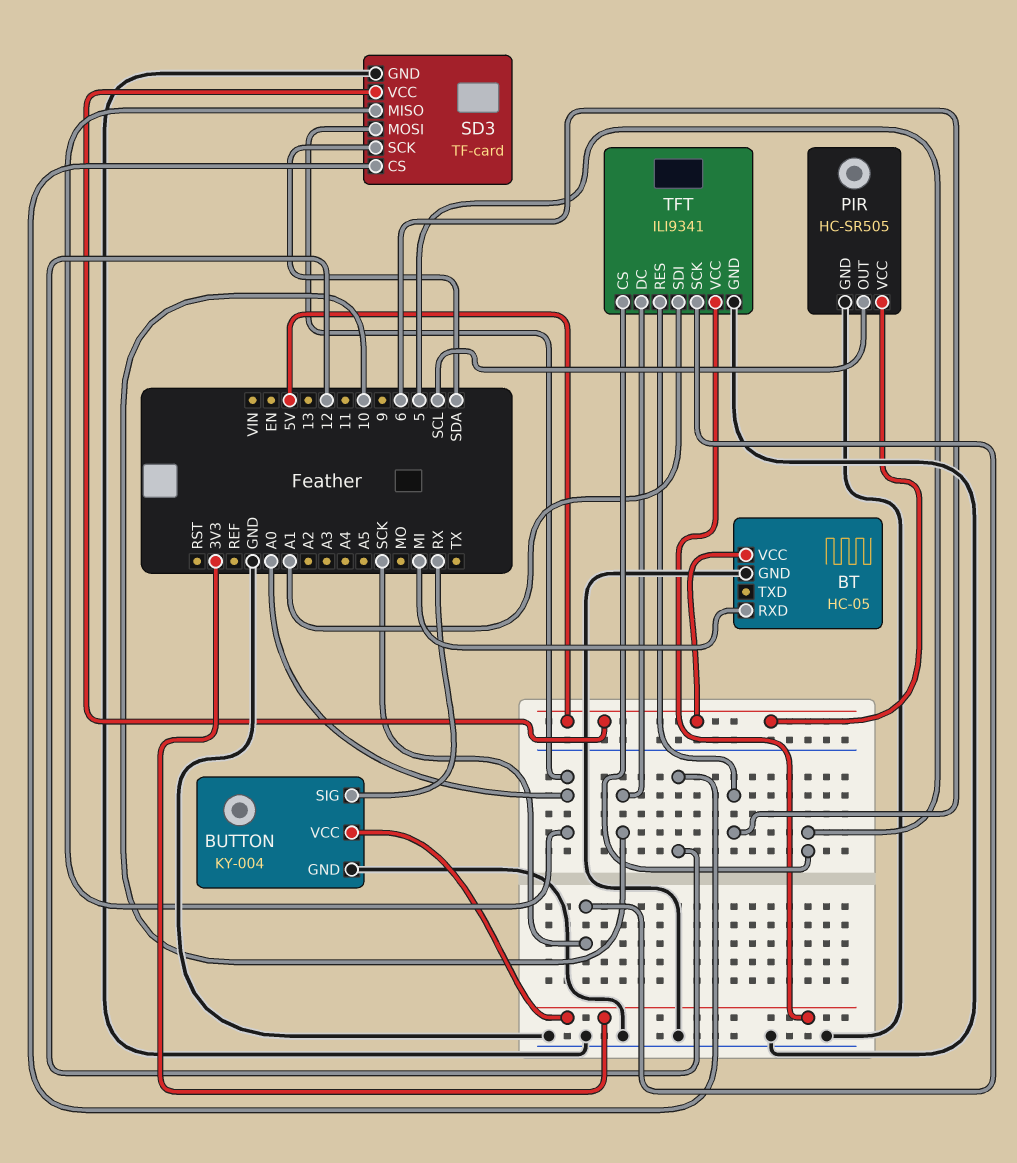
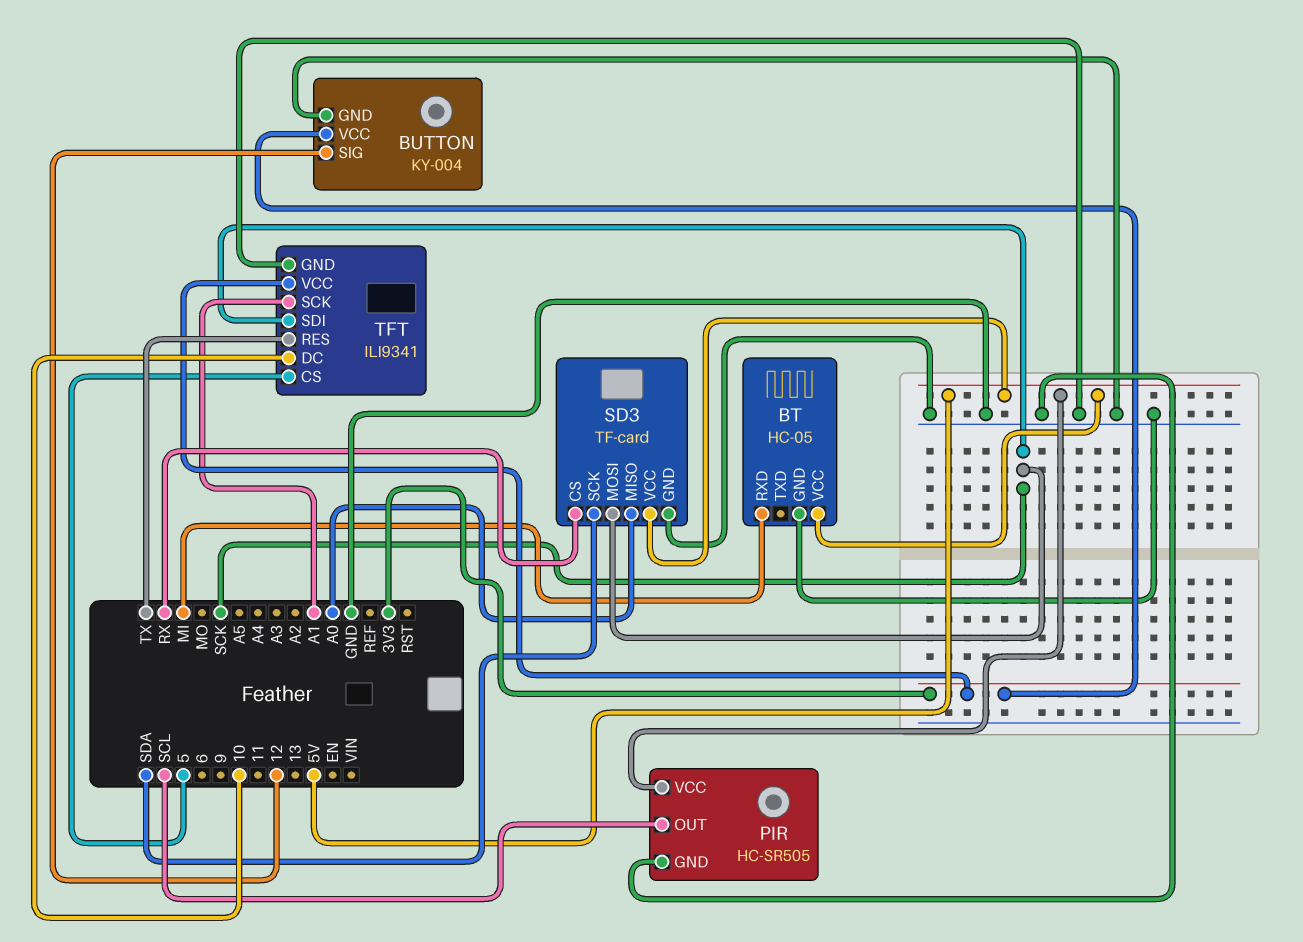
BUTTON pin SIG: RX -> 12
SD3 pin CS: 12 -> RX
SD3 pin MOSI: A0 -> SCK
TFT pin RES: 6 -> TX
TFT pin SCK: SCK -> A1
TFT pin SDI: A1 -> SCK

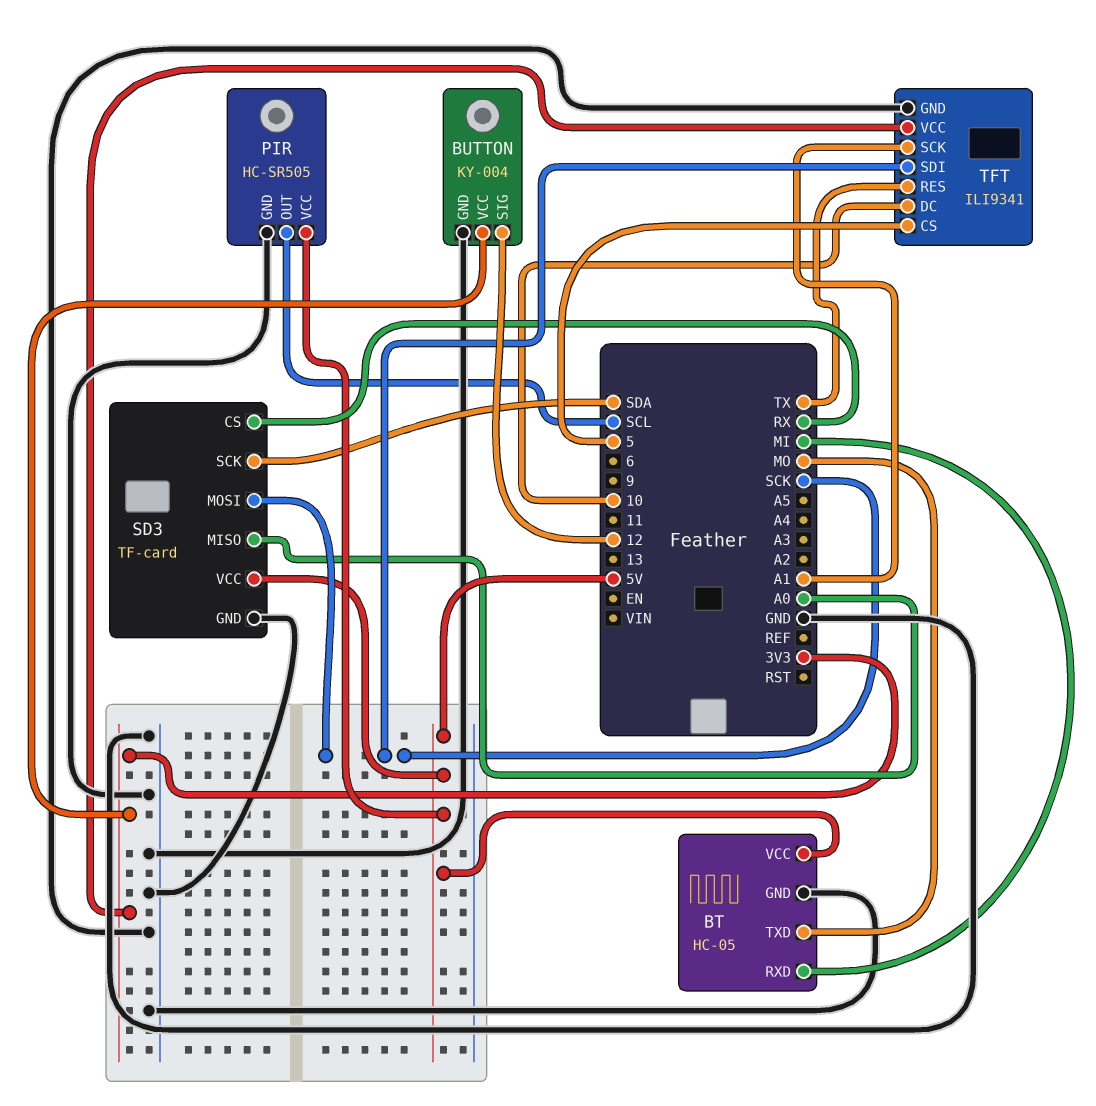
BT pin TXD: none -> MO

